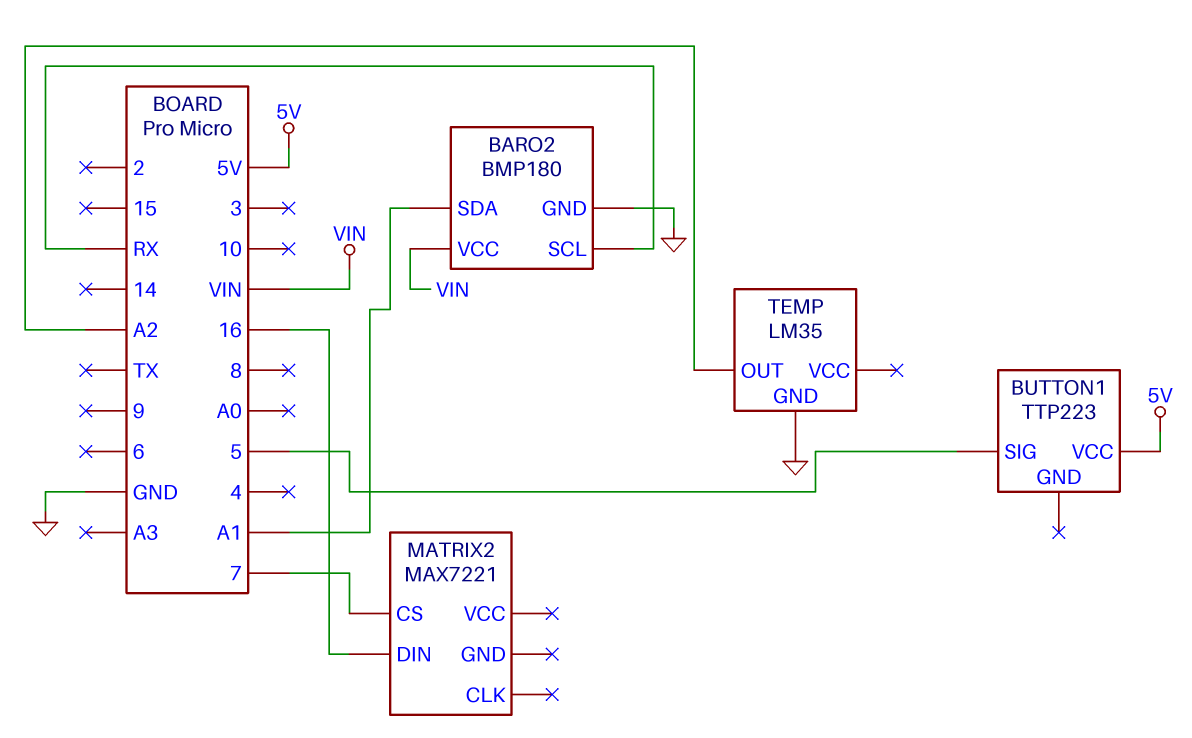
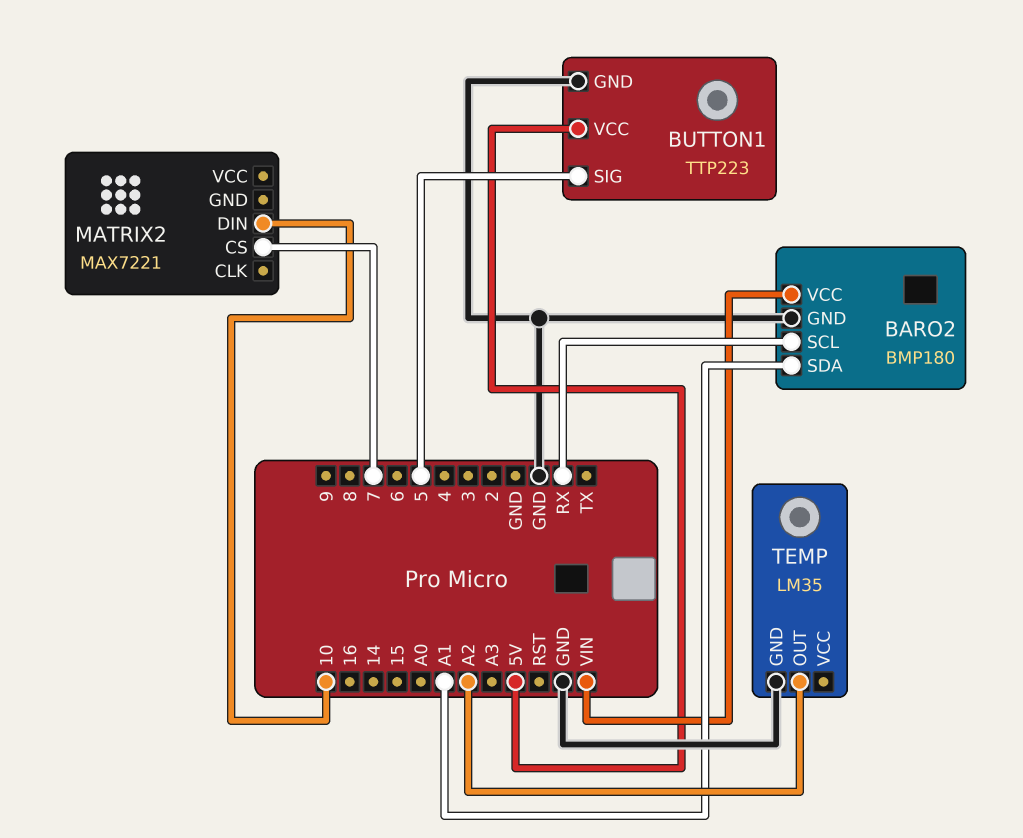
BUTTON1 pin GND: none -> GND
MATRIX2 pin DIN: 16 -> 10

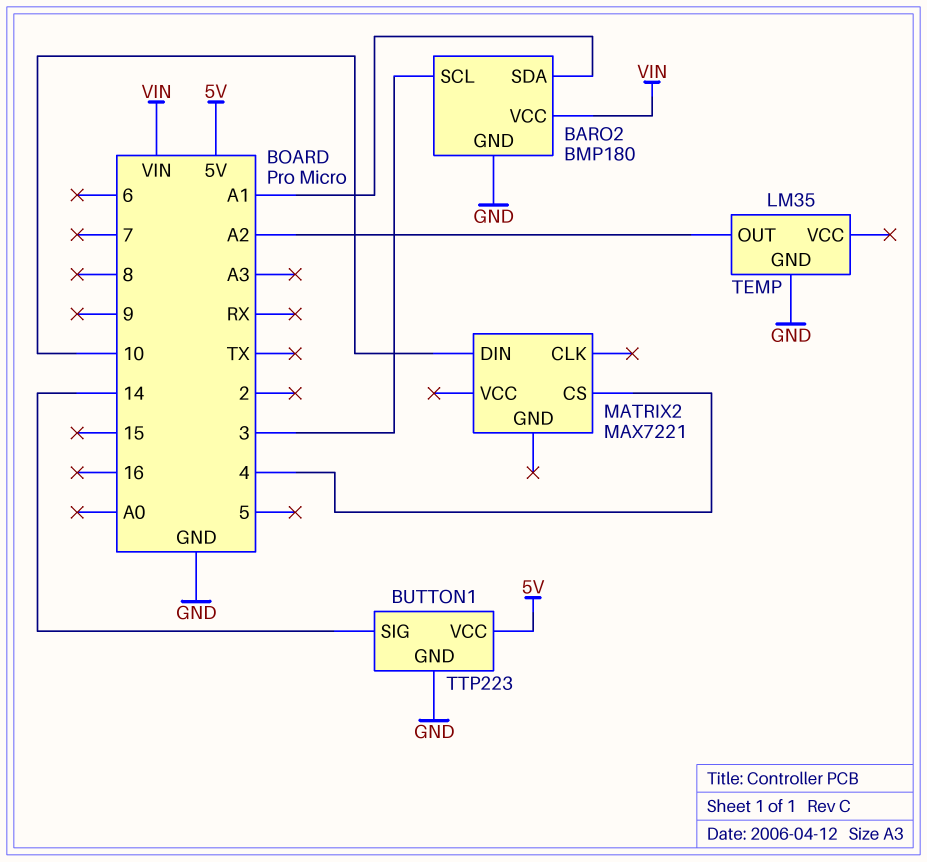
BARO2 pin SCL: RX -> 3
BUTTON1 pin SIG: 5 -> 14
MATRIX2 pin CS: 7 -> 4

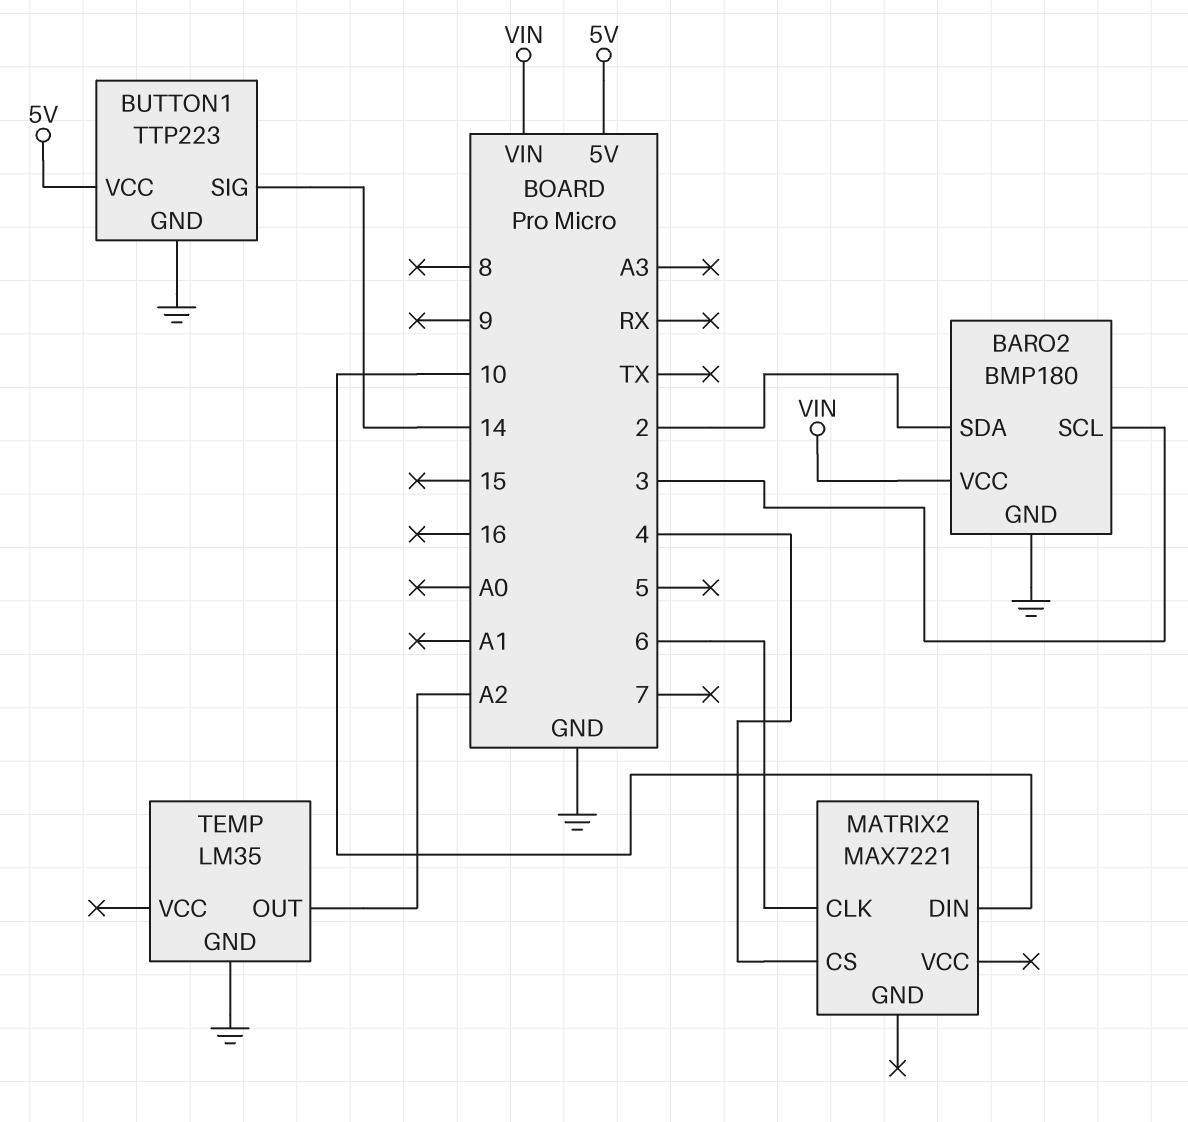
BARO2 pin SDA: A1 -> 2
MATRIX2 pin CLK: none -> 6

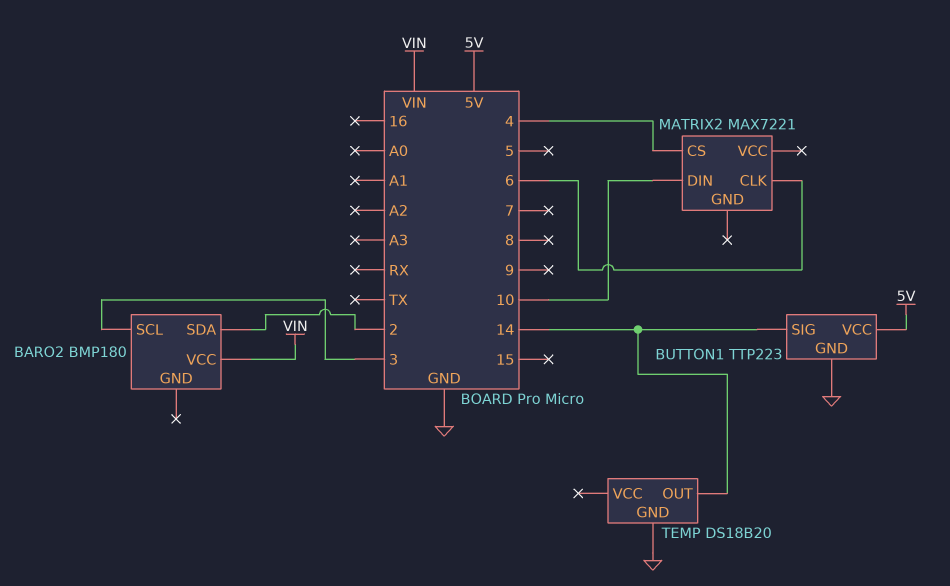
BARO2 pin GND: GND -> none
TEMP: LM35 -> DS18B20
TEMP pin OUT: A2 -> 14

